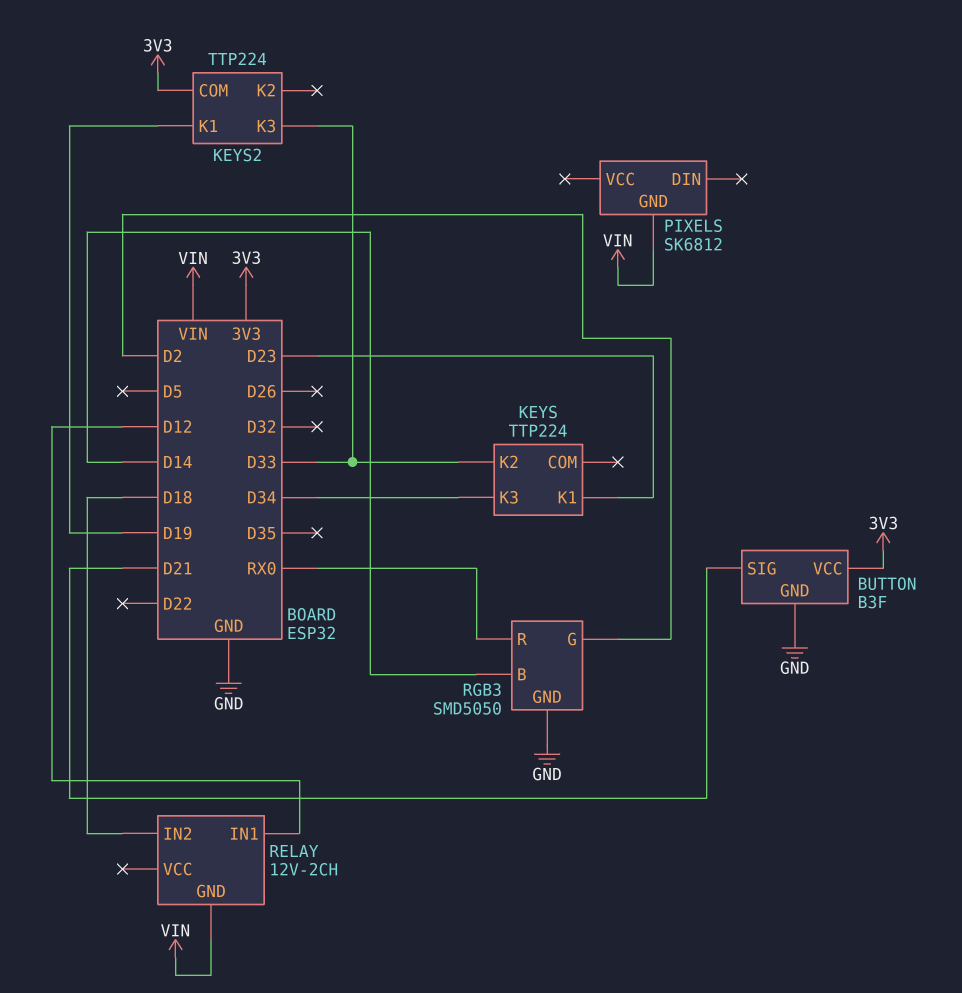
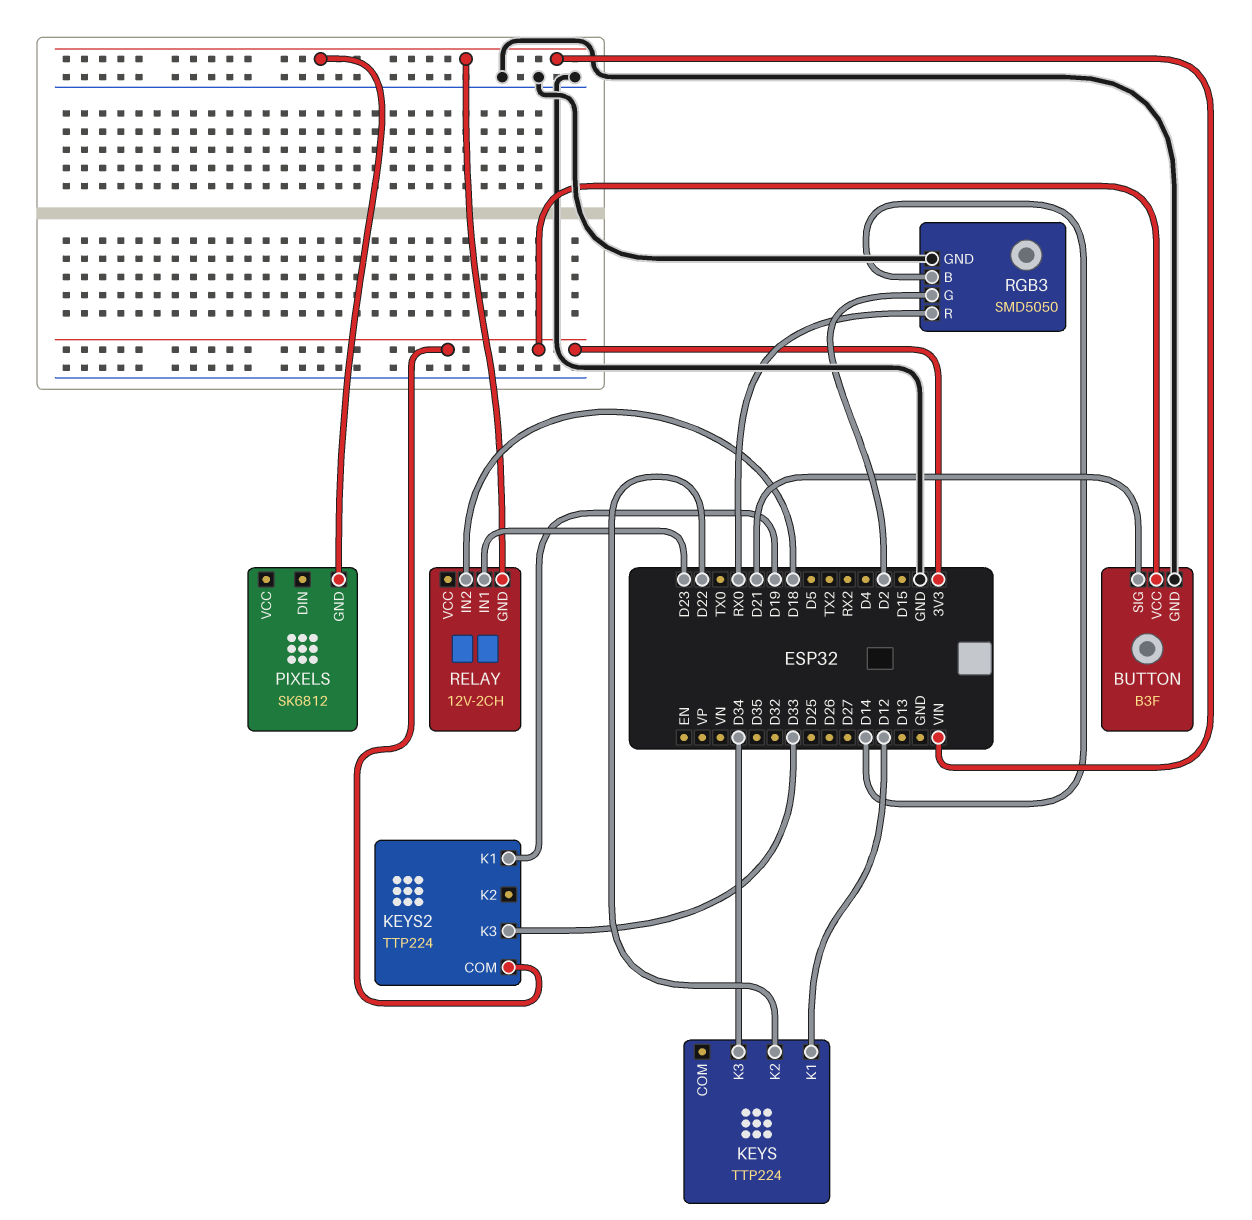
KEYS pin K1: D23 -> D12
KEYS pin K2: D33 -> D22
RELAY pin IN1: D12 -> D23

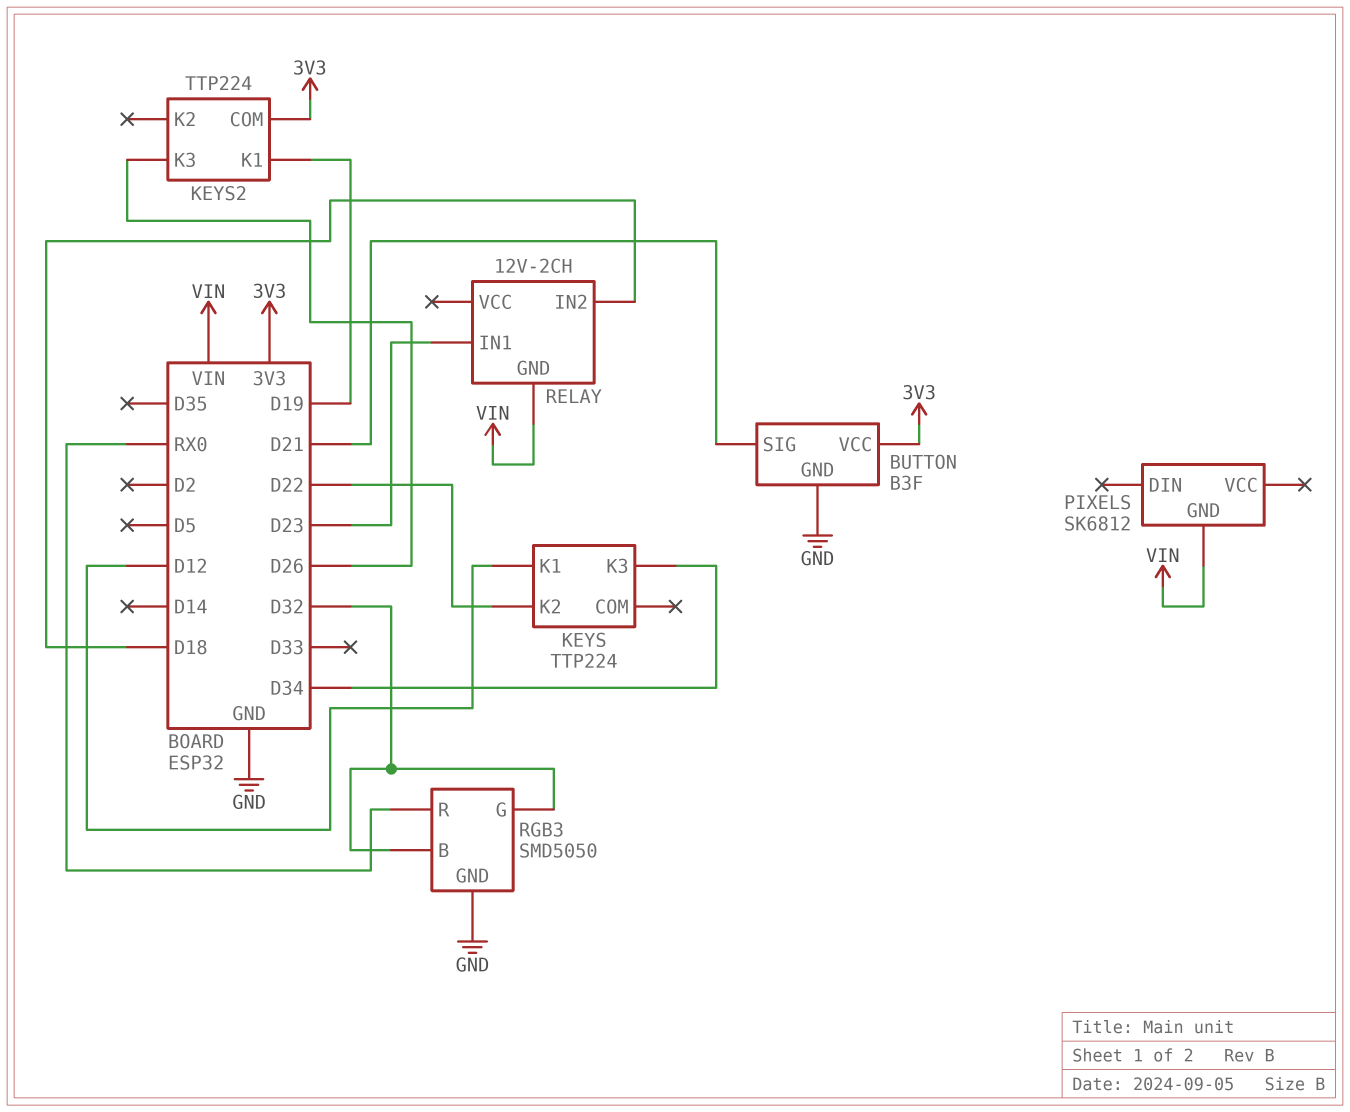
KEYS2 pin K3: D33 -> D26
RGB3 pin B: D14 -> D32
RGB3 pin G: D2 -> D32

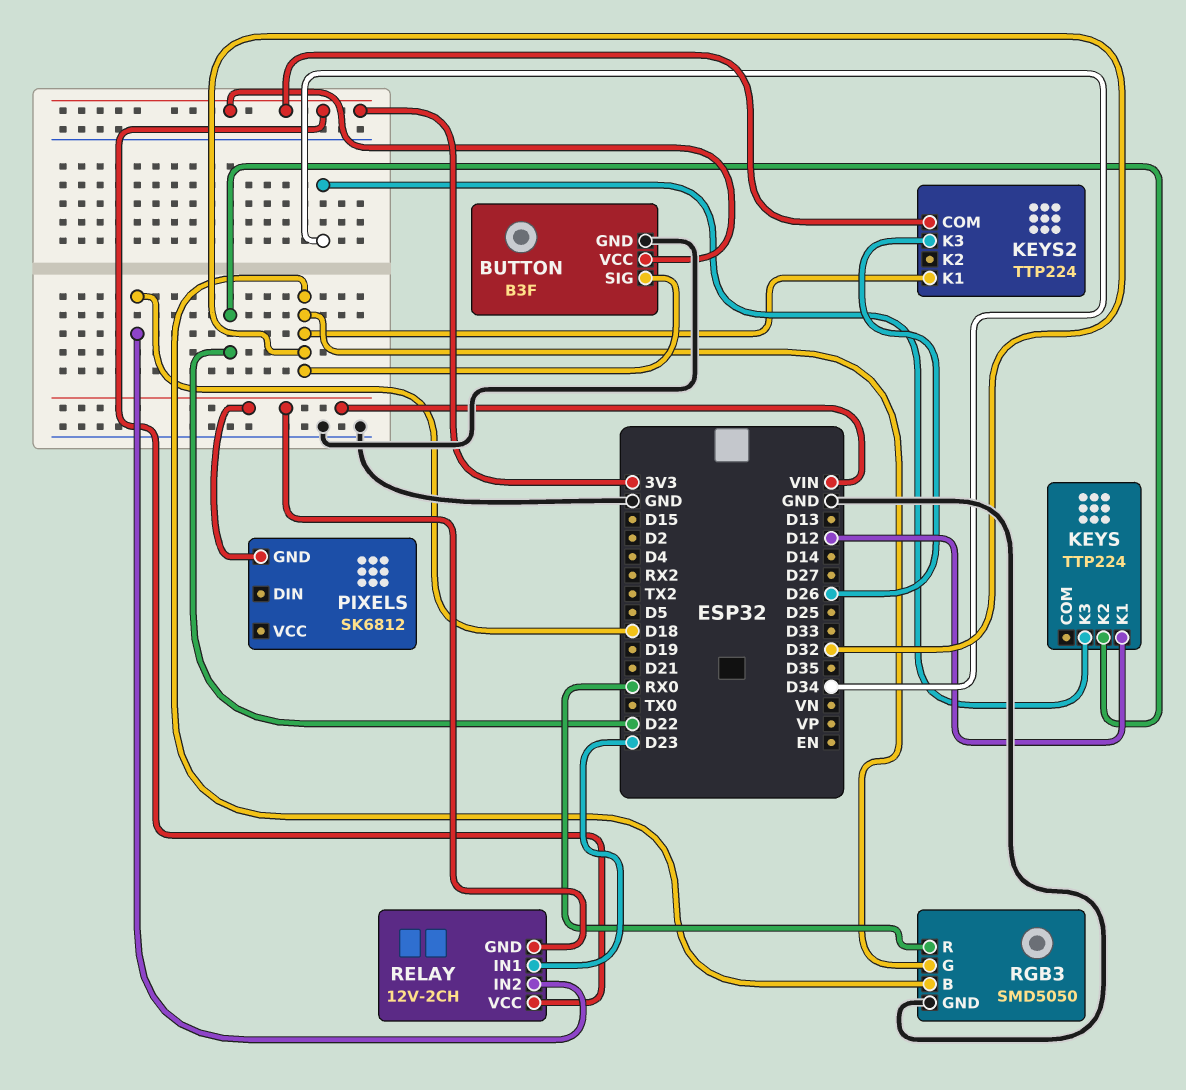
BUTTON pin SIG: D21 -> D32
KEYS2 pin K1: D19 -> D32
RELAY pin VCC: none -> 3V3

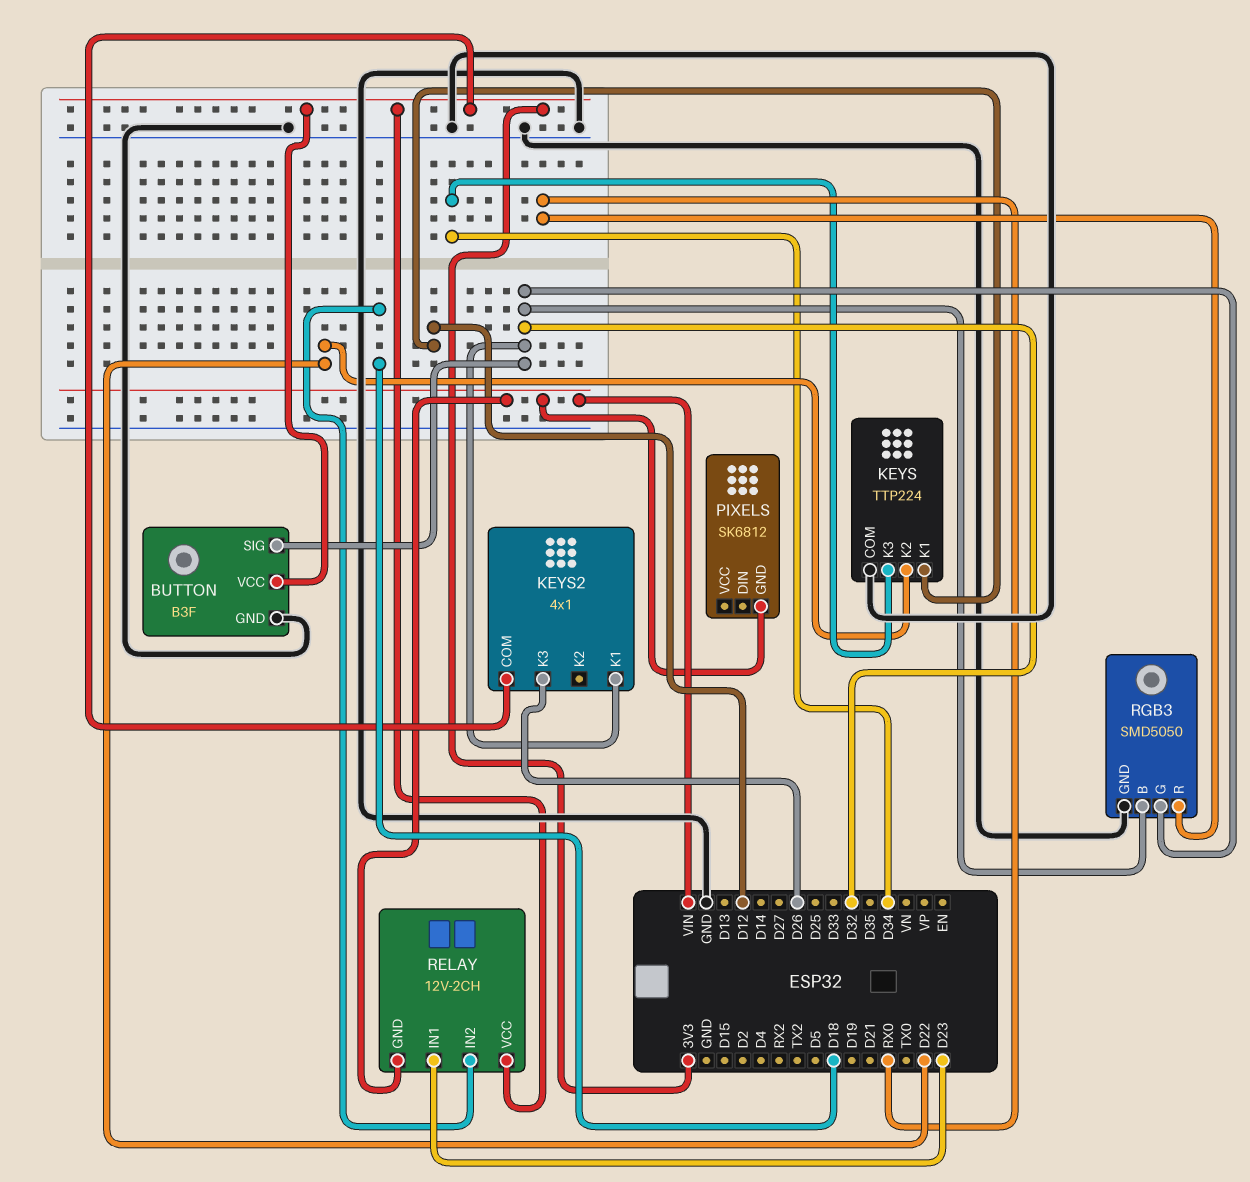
KEYS pin COM: none -> GND
KEYS2: TTP224 -> 4x1

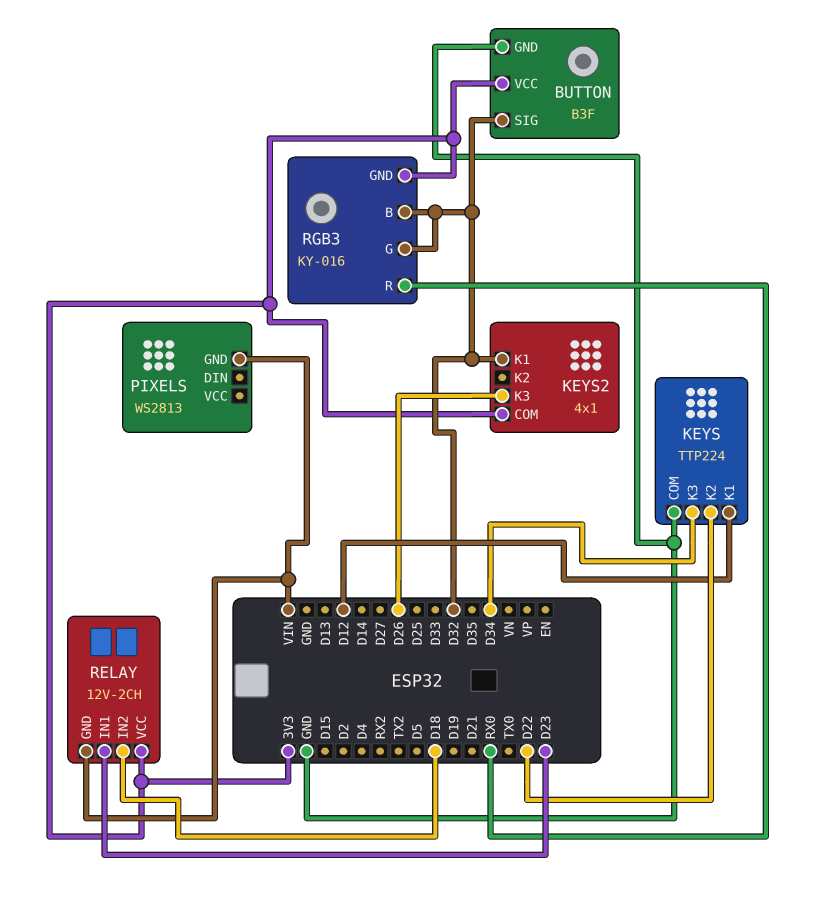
PIXELS: SK6812 -> WS2813
RGB3: SMD5050 -> KY-016
RGB3 pin GND: GND -> 3V3

